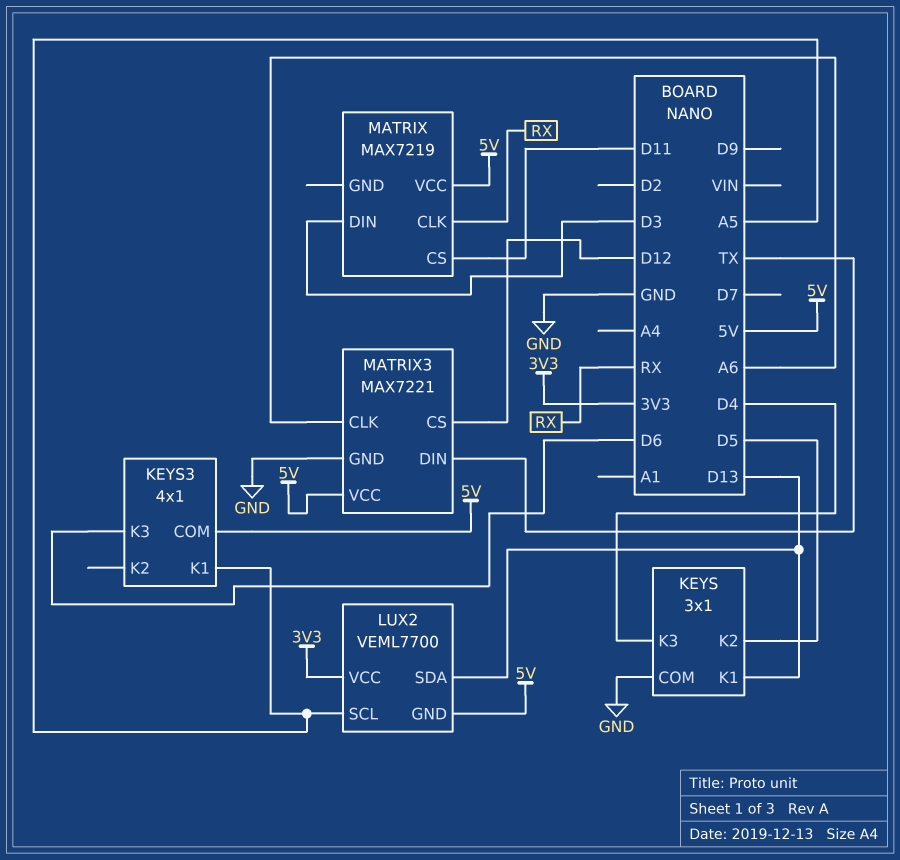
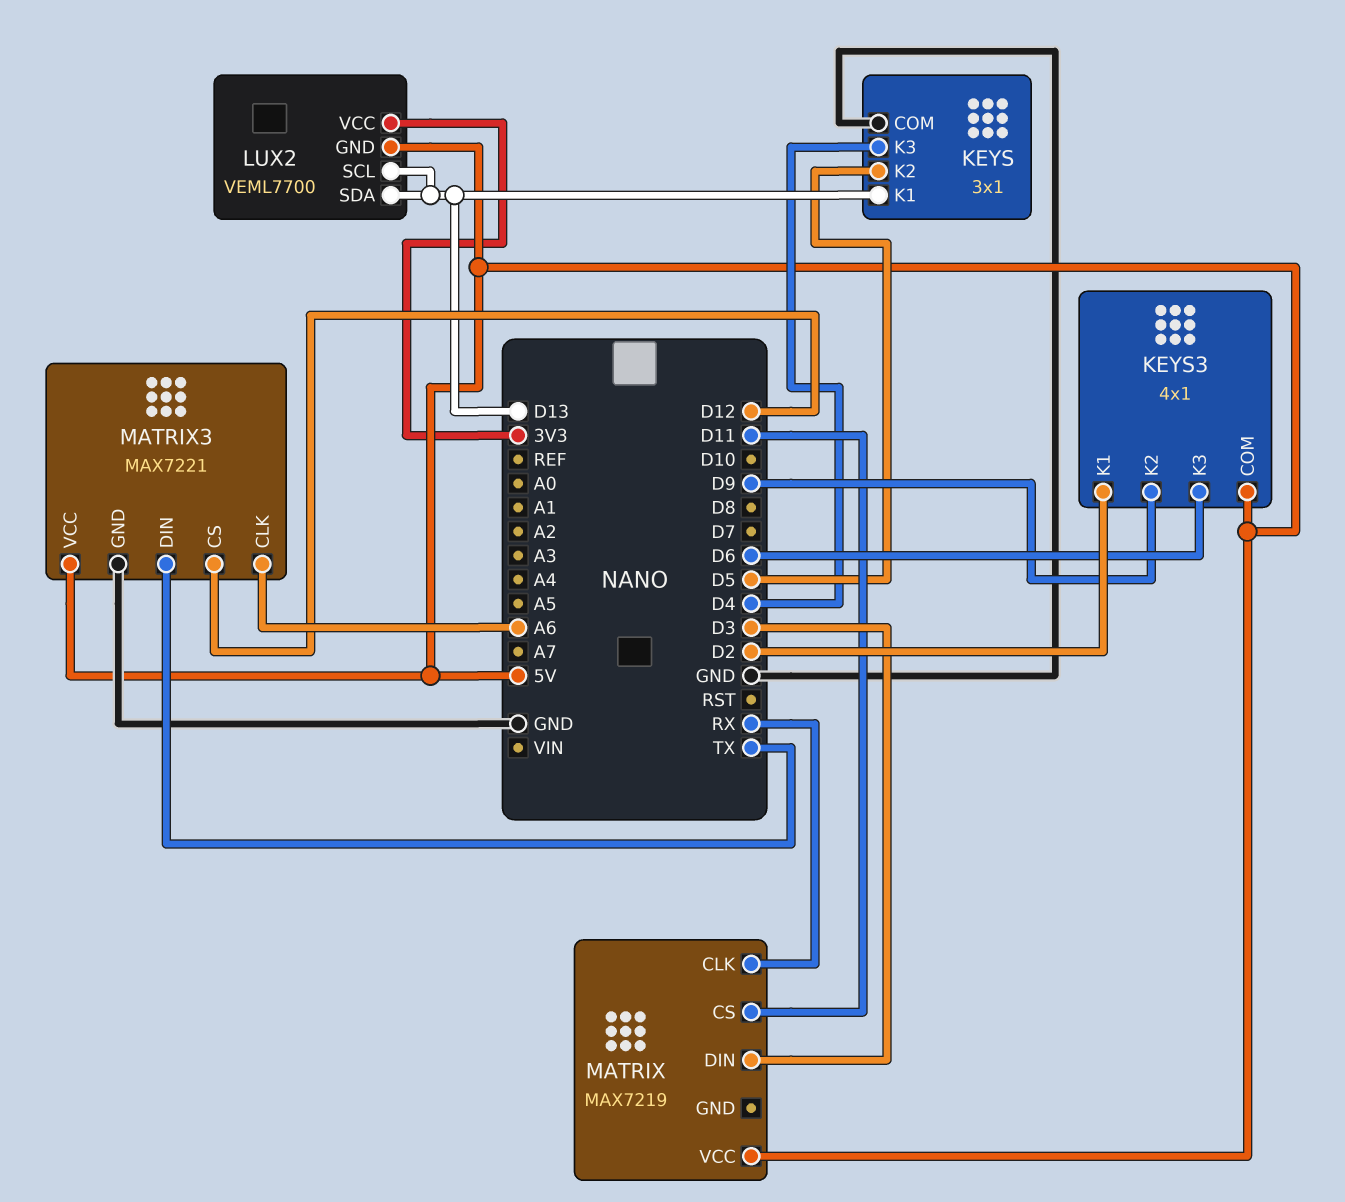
KEYS3 pin K1: A5 -> D2
KEYS3 pin K2: none -> D9
LUX2 pin SCL: A5 -> D13

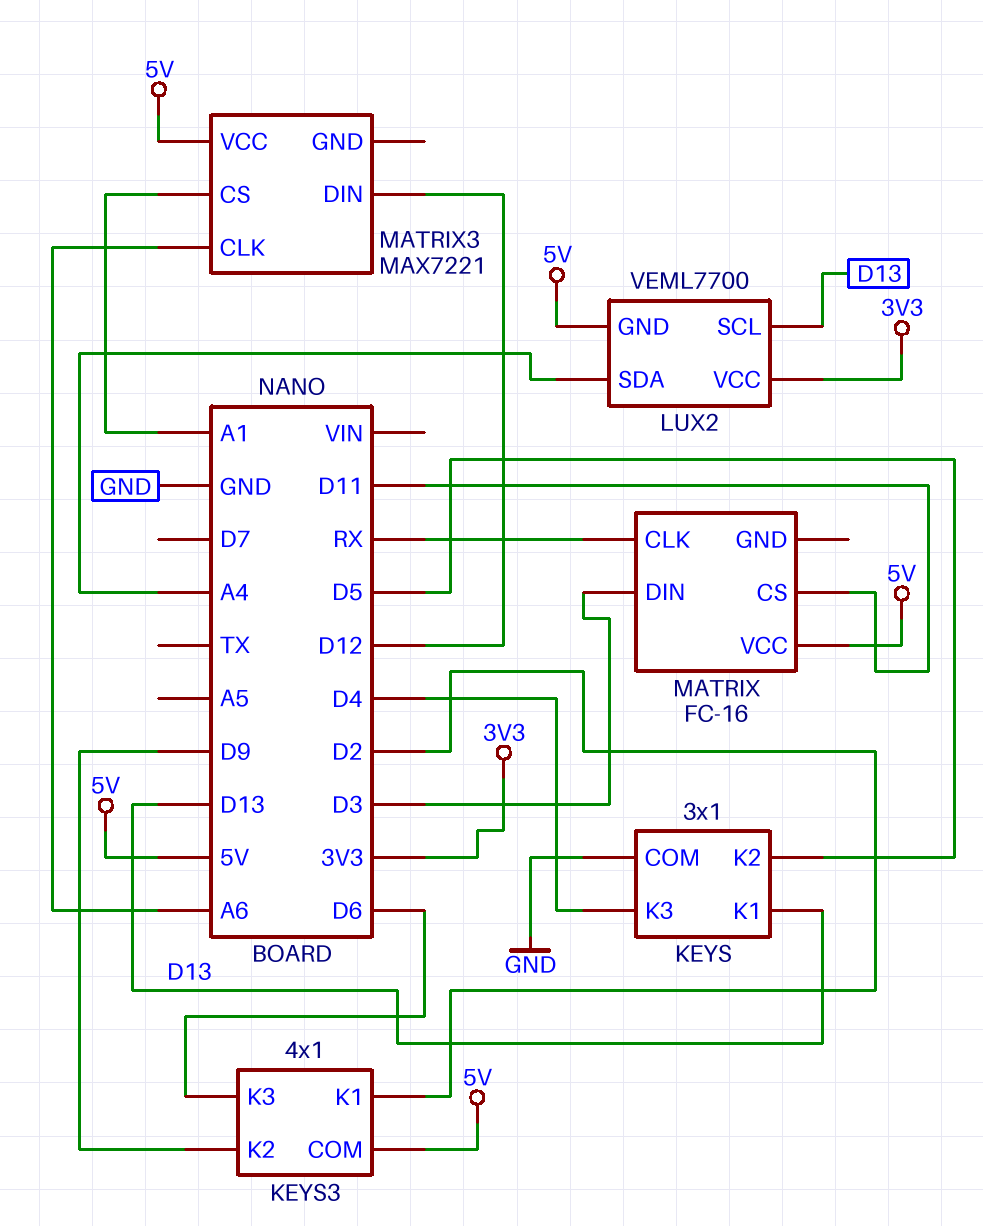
LUX2 pin SDA: D13 -> A4
MATRIX: MAX7219 -> FC-16
MATRIX3 pin CS: D12 -> A1
MATRIX3 pin DIN: TX -> D12
MATRIX3 pin GND: GND -> none

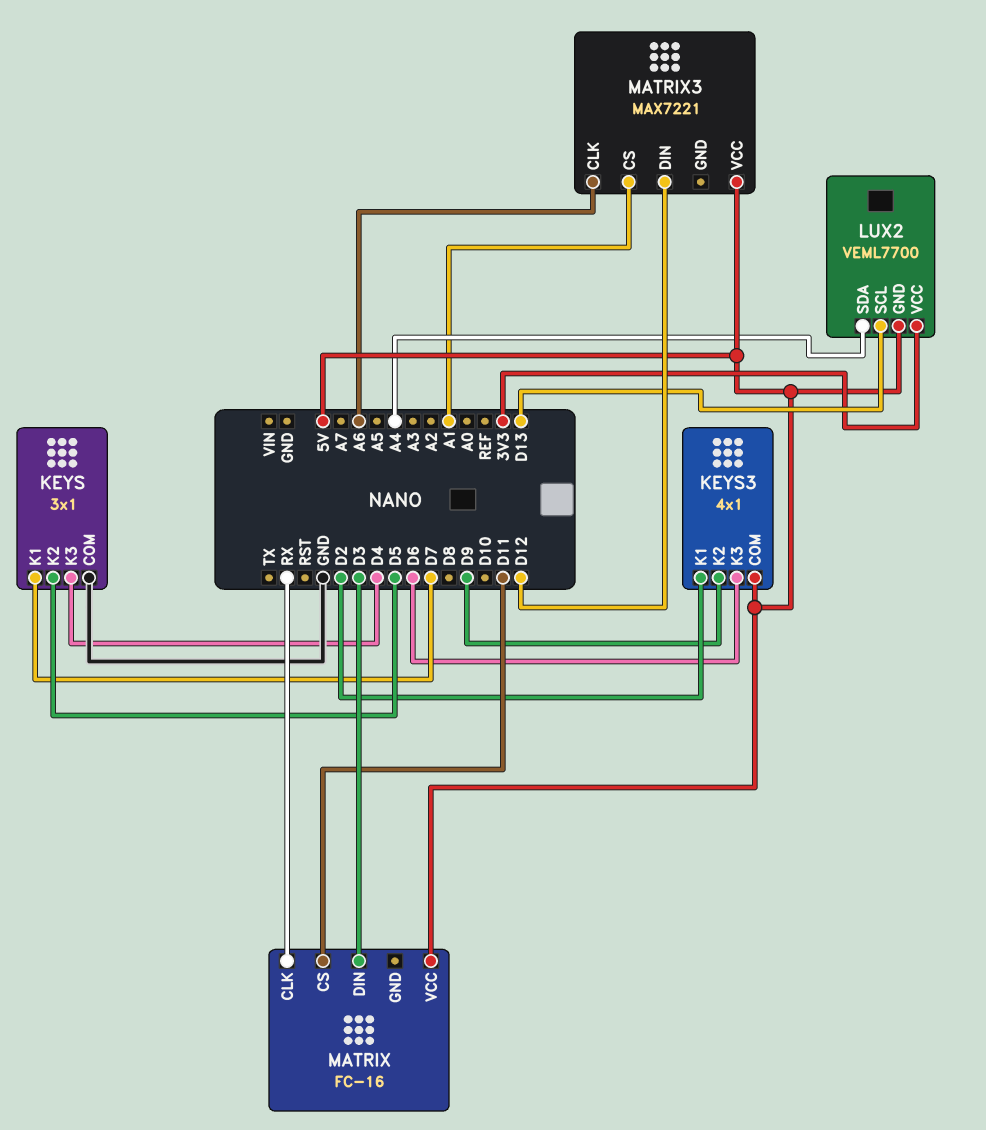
KEYS pin K1: D13 -> D7

